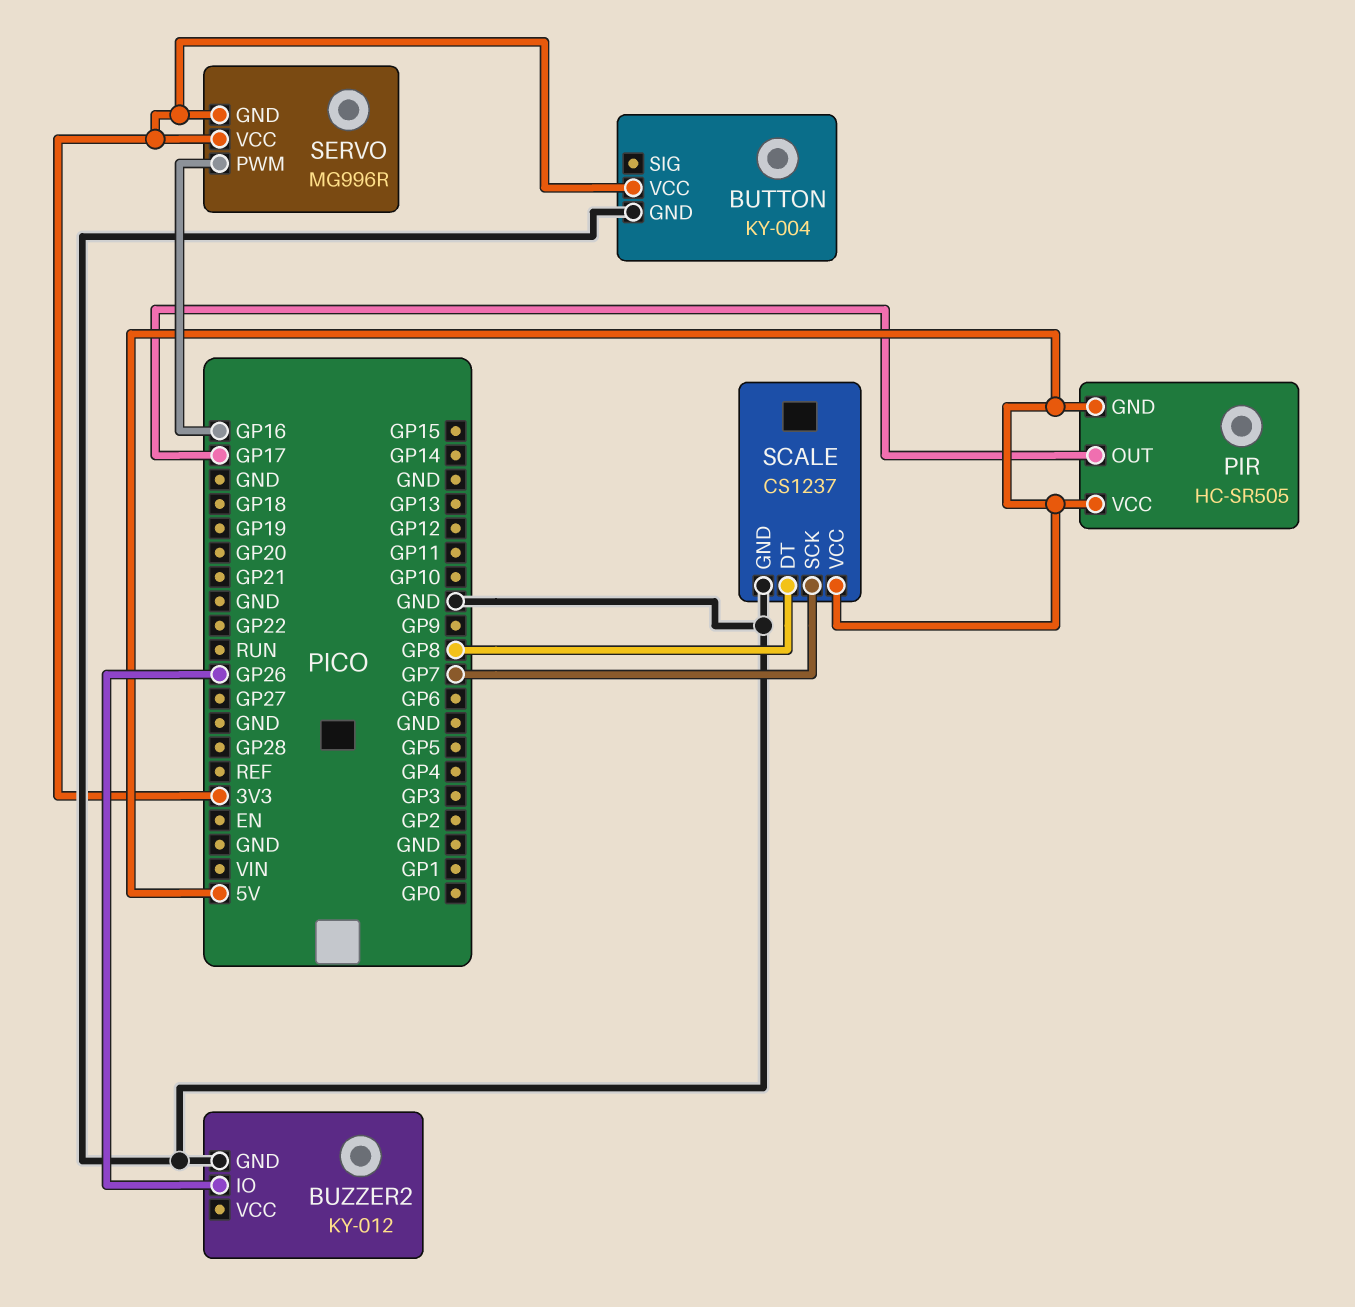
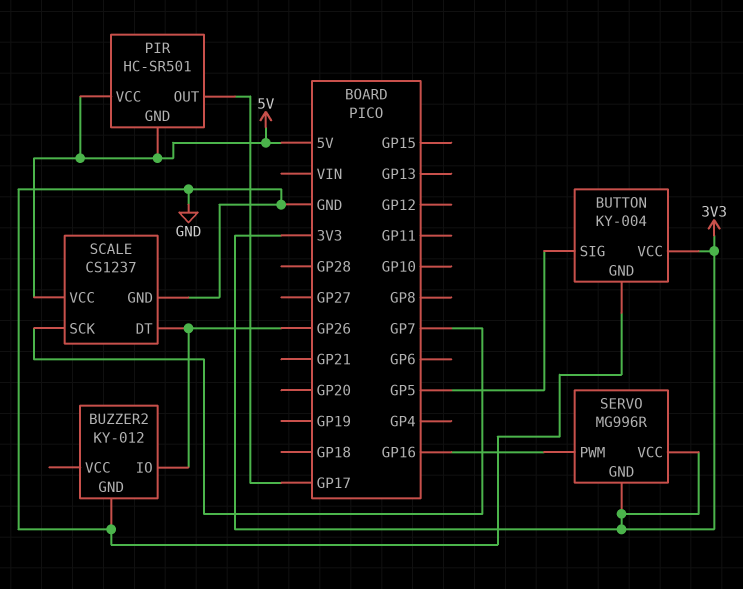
BUTTON pin SIG: none -> GP5
PIR: HC-SR505 -> HC-SR501
SCALE pin DT: GP8 -> GP26

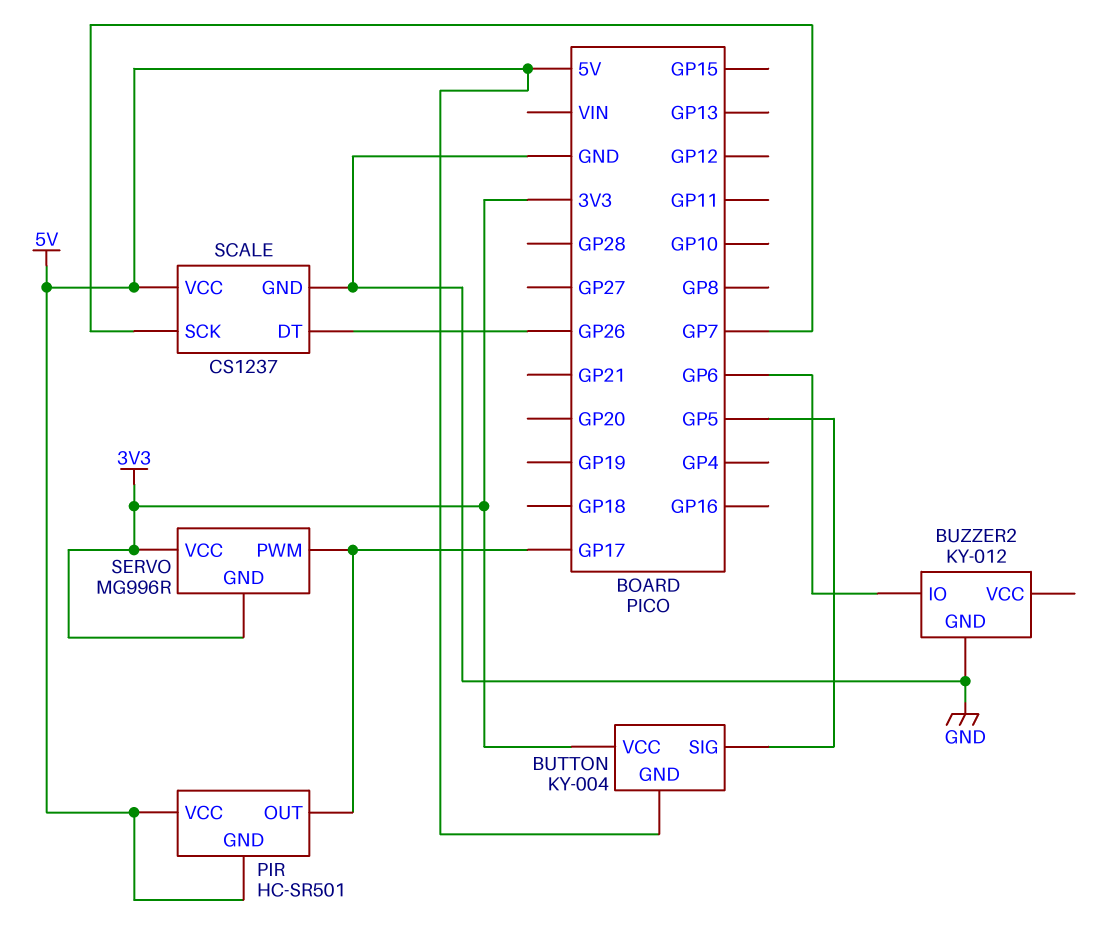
BUTTON pin GND: GND -> 5V
BUZZER2 pin IO: GP26 -> GP6
SERVO pin PWM: GP16 -> GP17

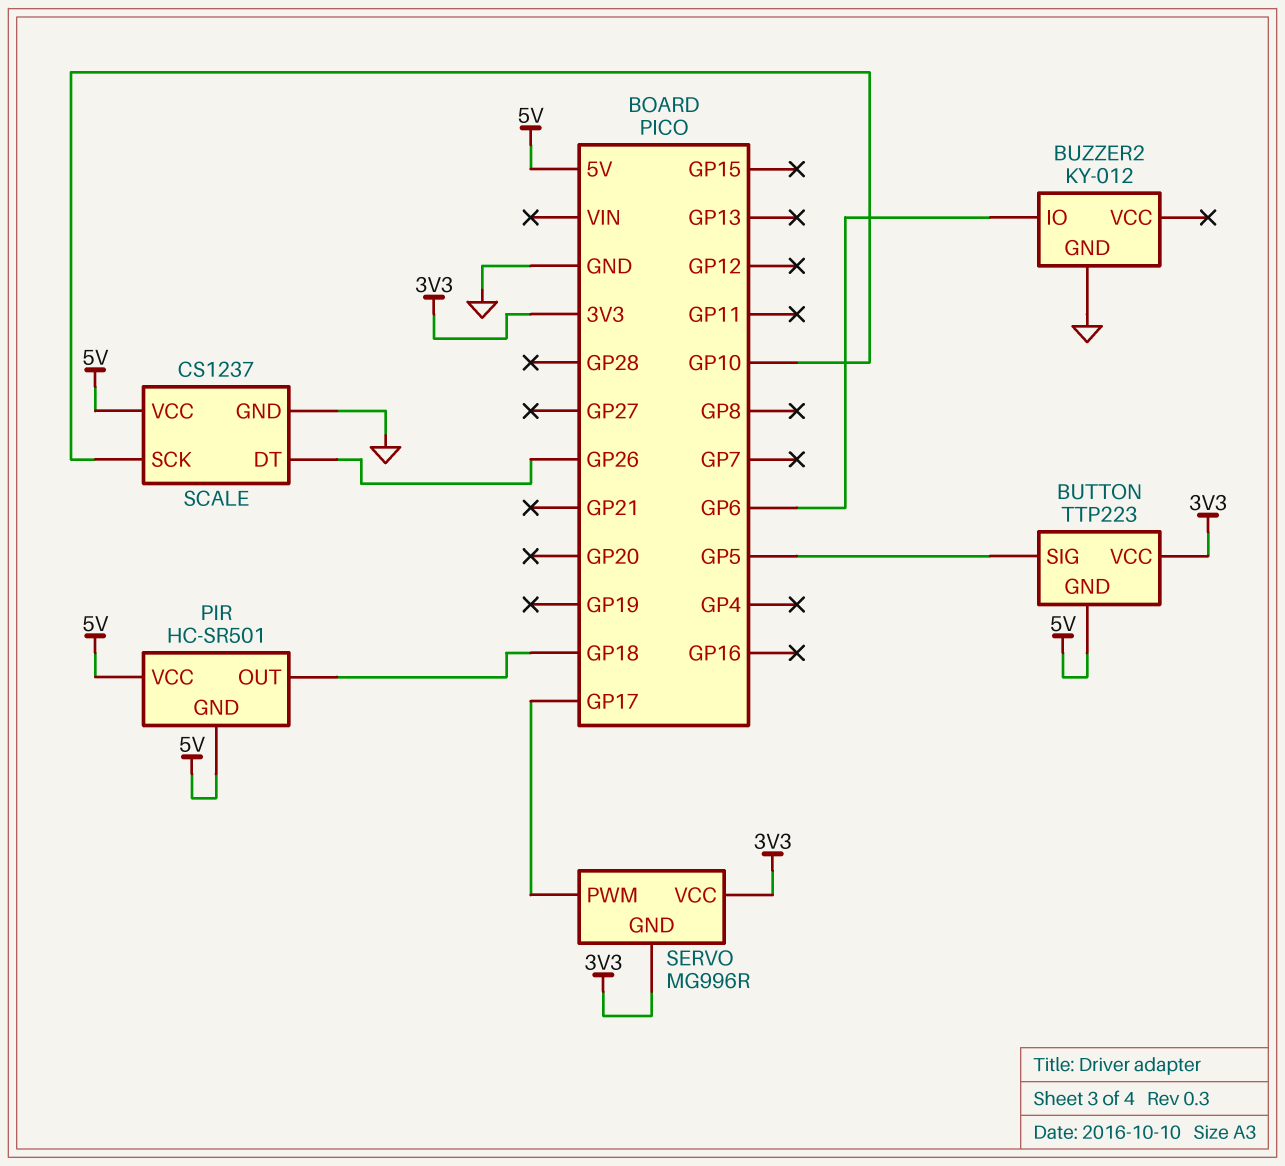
BUTTON: KY-004 -> TTP223
PIR pin OUT: GP17 -> GP18
SCALE pin SCK: GP7 -> GP10

